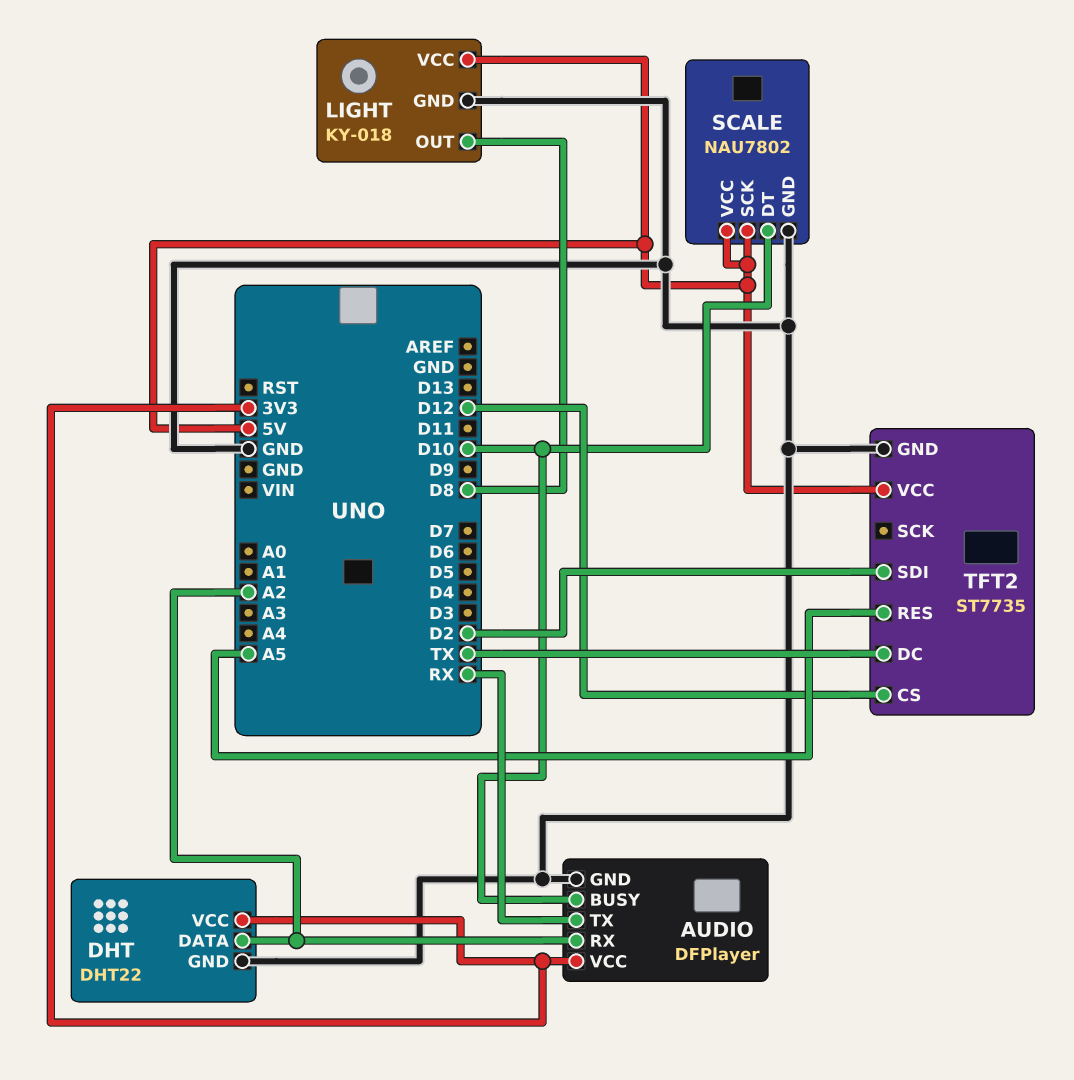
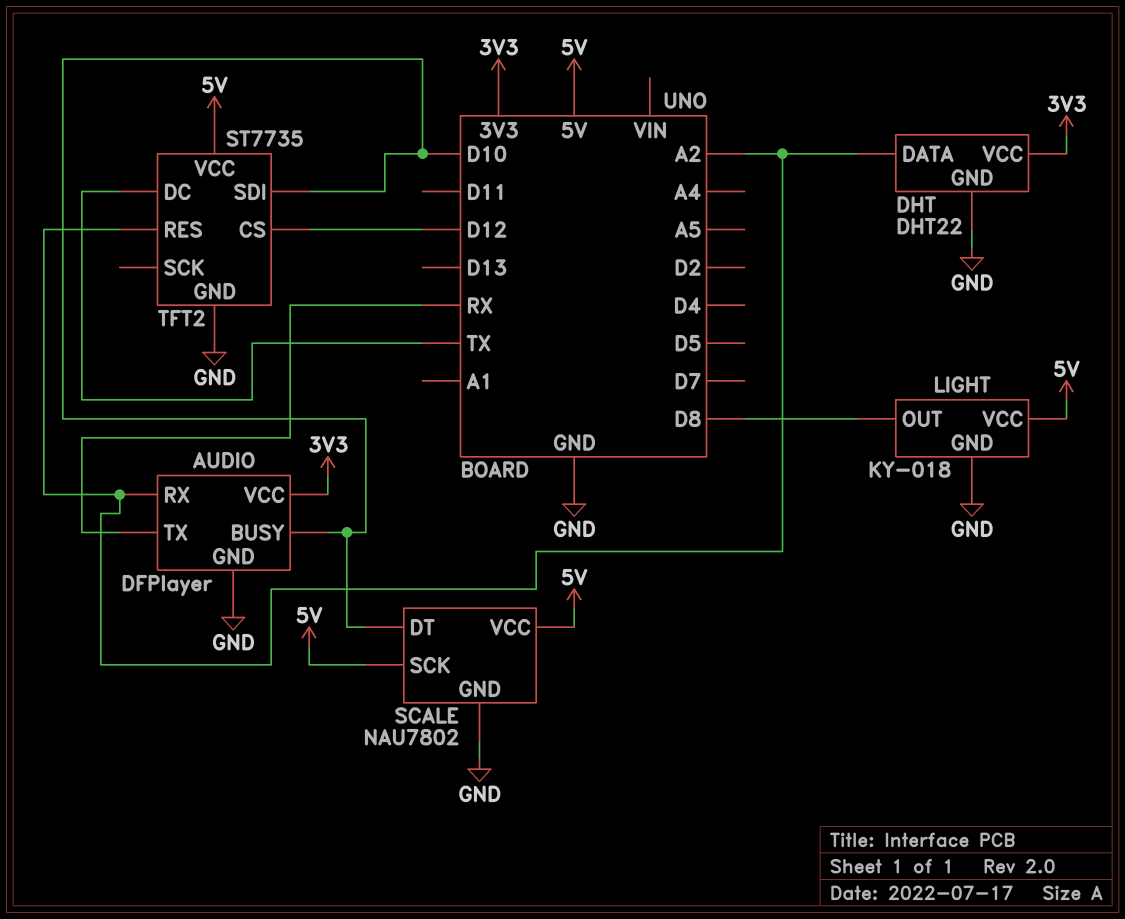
TFT2 pin RES: A5 -> A2
TFT2 pin SDI: D2 -> D10

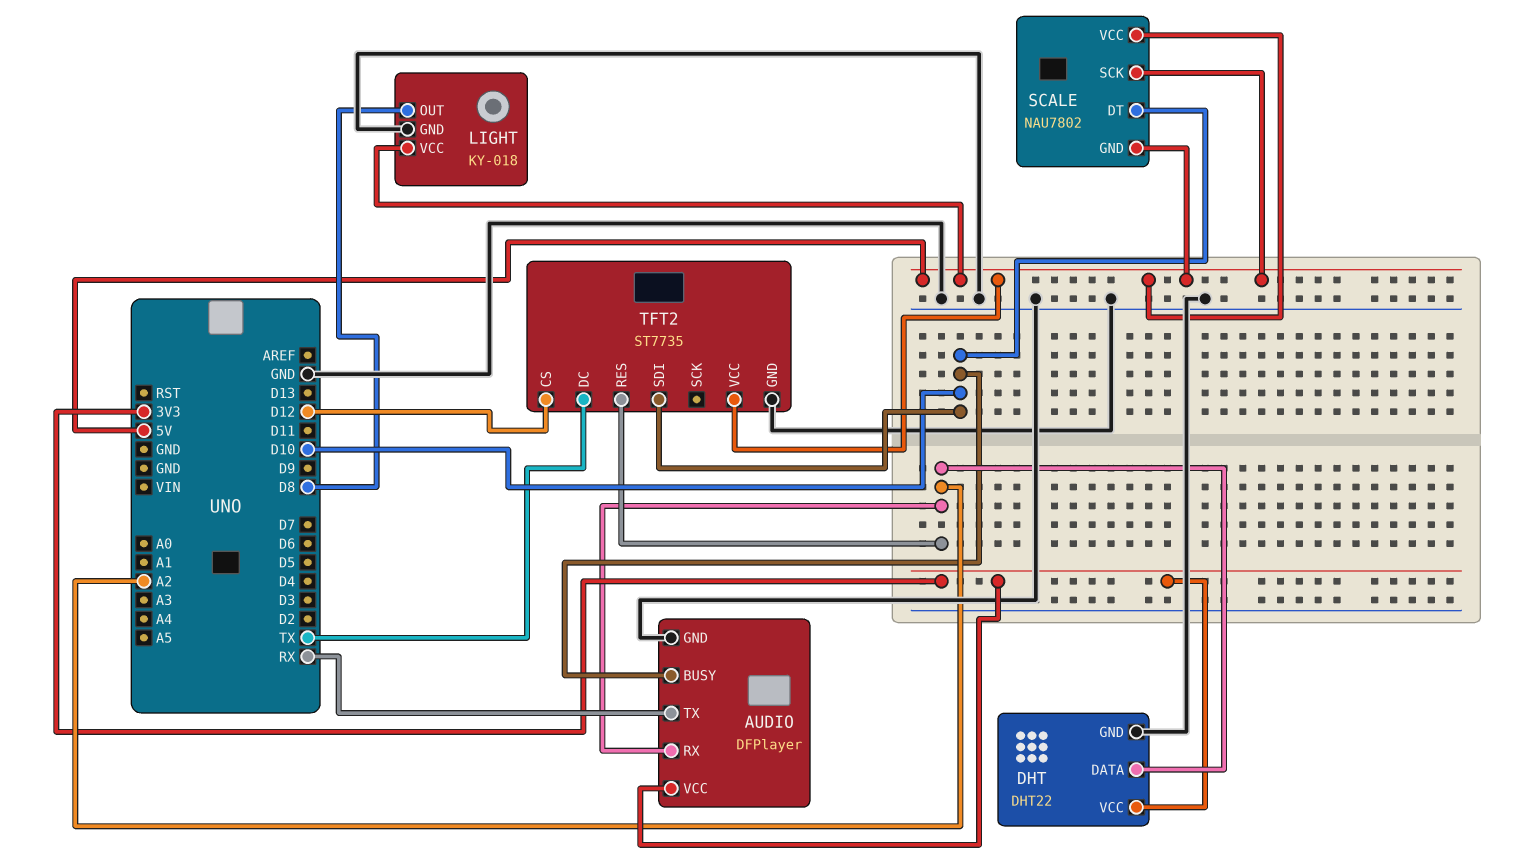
SCALE pin GND: GND -> 5V

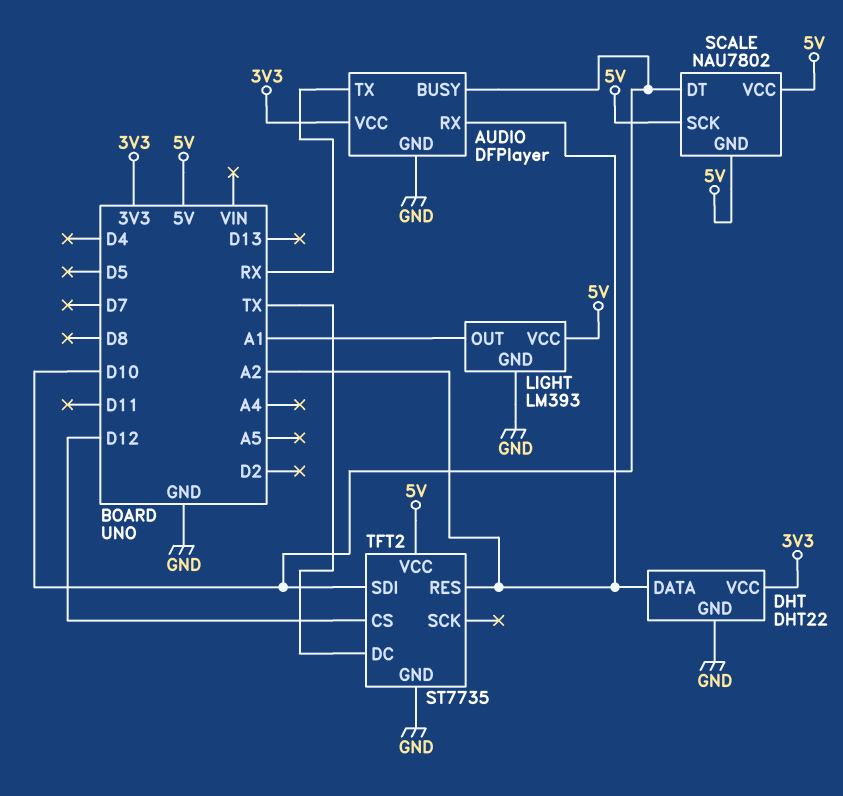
LIGHT: KY-018 -> LM393
LIGHT pin OUT: D8 -> A1

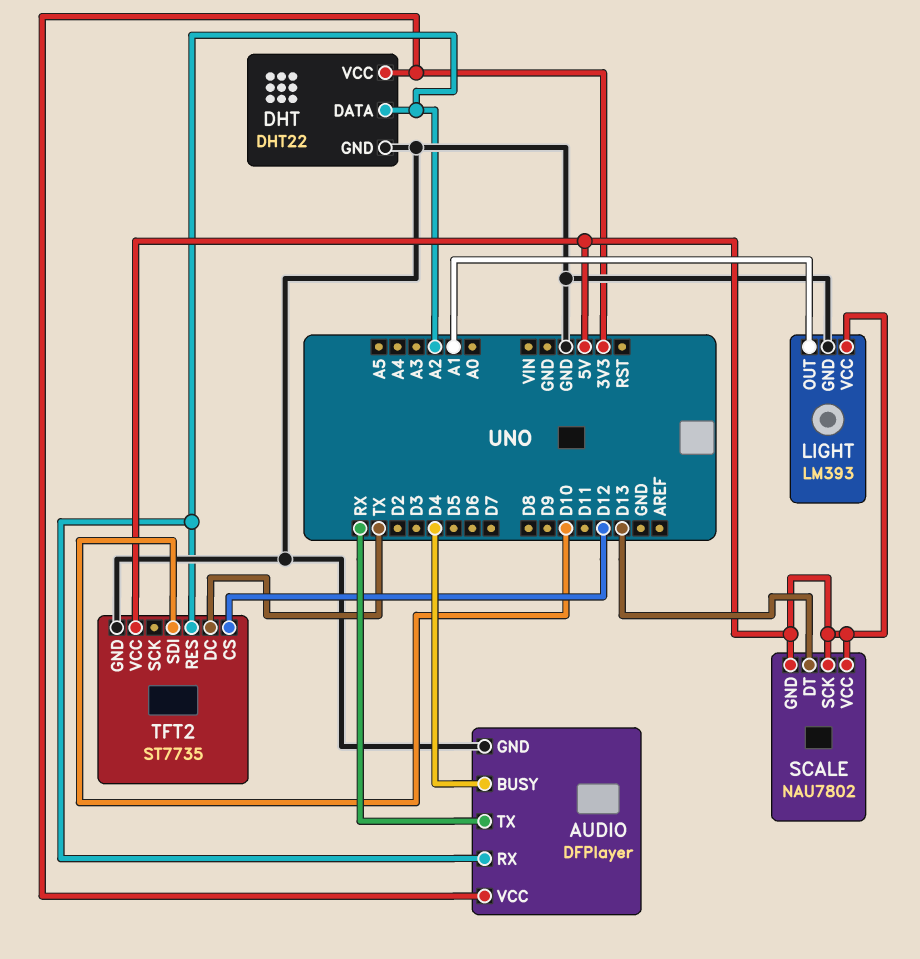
AUDIO pin BUSY: D10 -> D4
SCALE pin DT: D10 -> D13

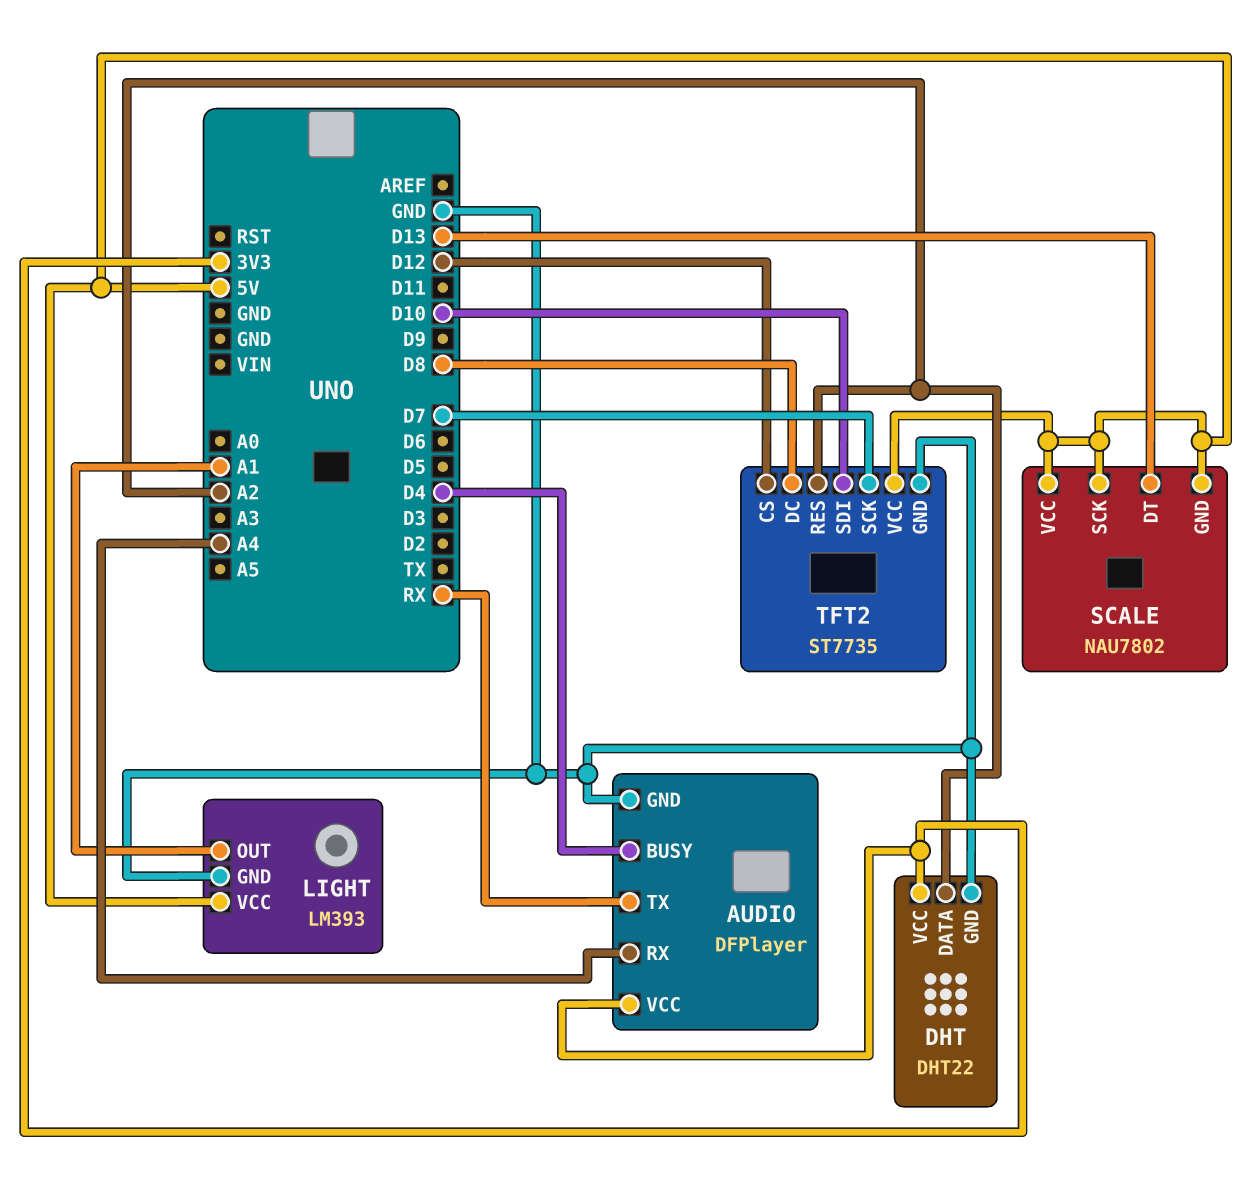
AUDIO pin RX: A2 -> A4
TFT2 pin DC: TX -> D8
TFT2 pin SCK: none -> D7

